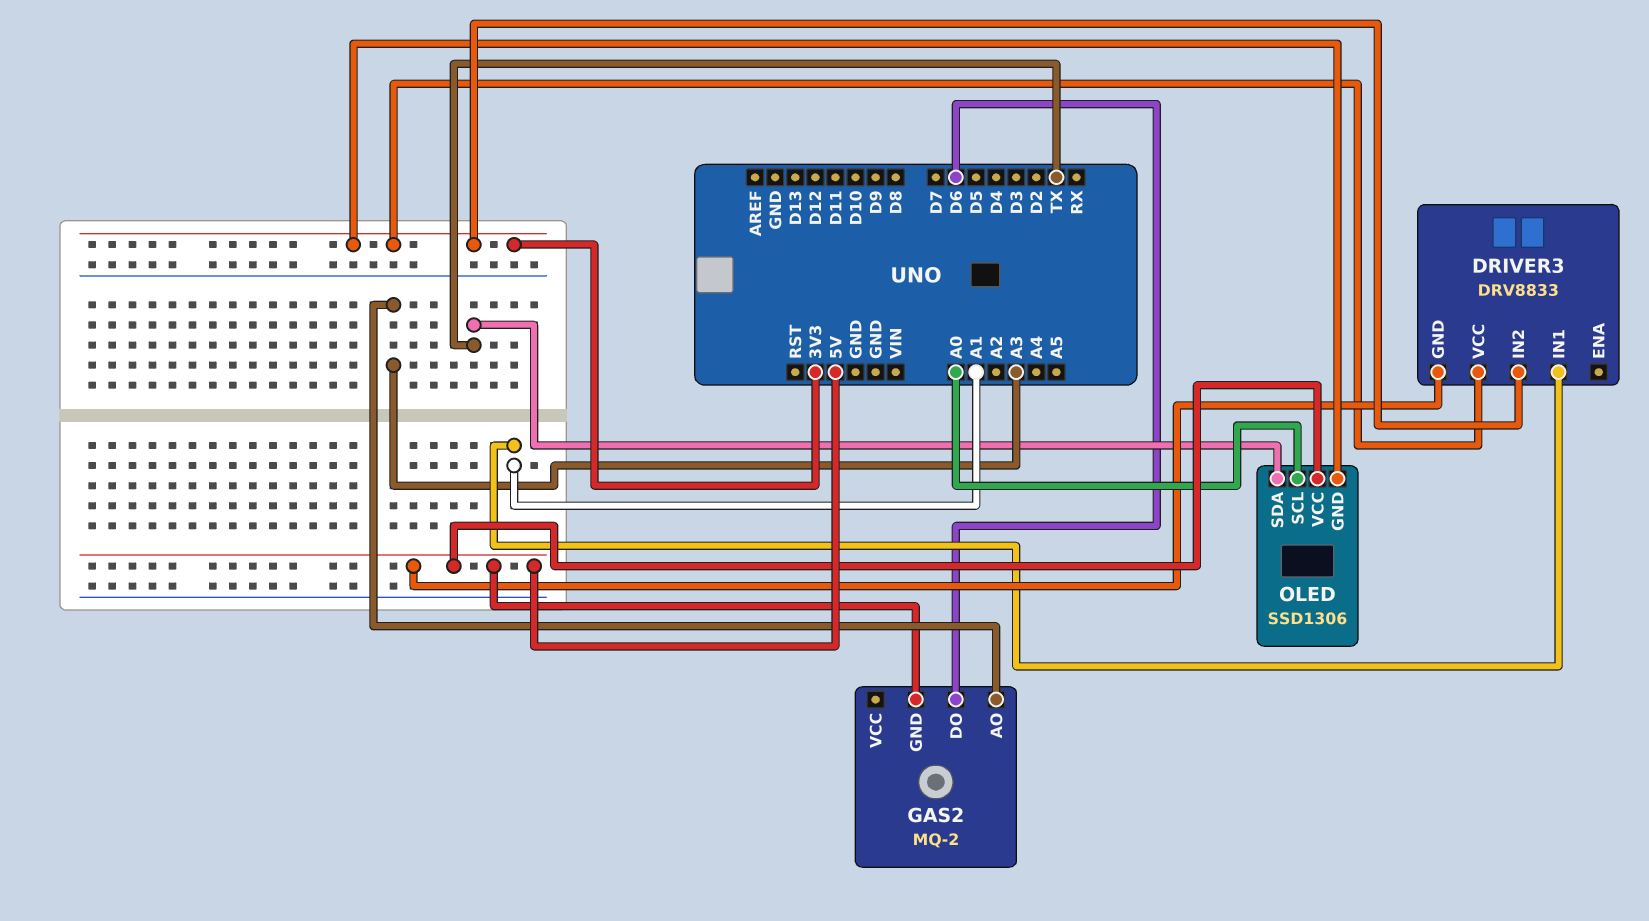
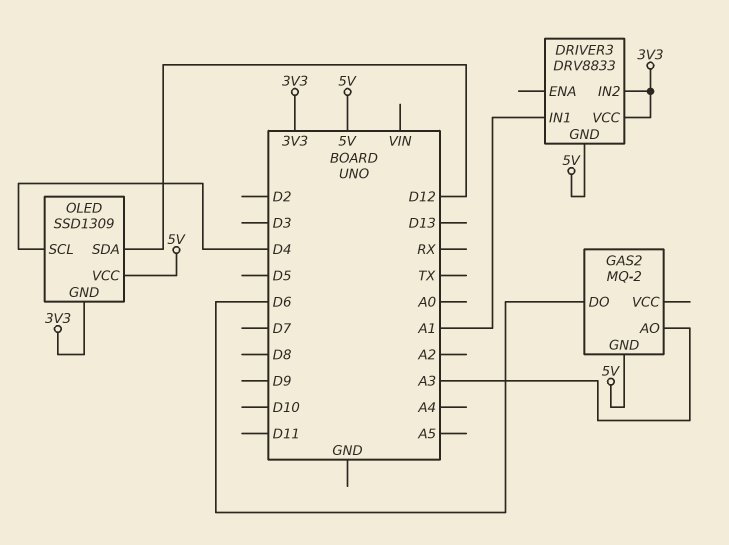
OLED: SSD1306 -> SSD1309
OLED pin SCL: A0 -> D4
OLED pin SDA: TX -> D12

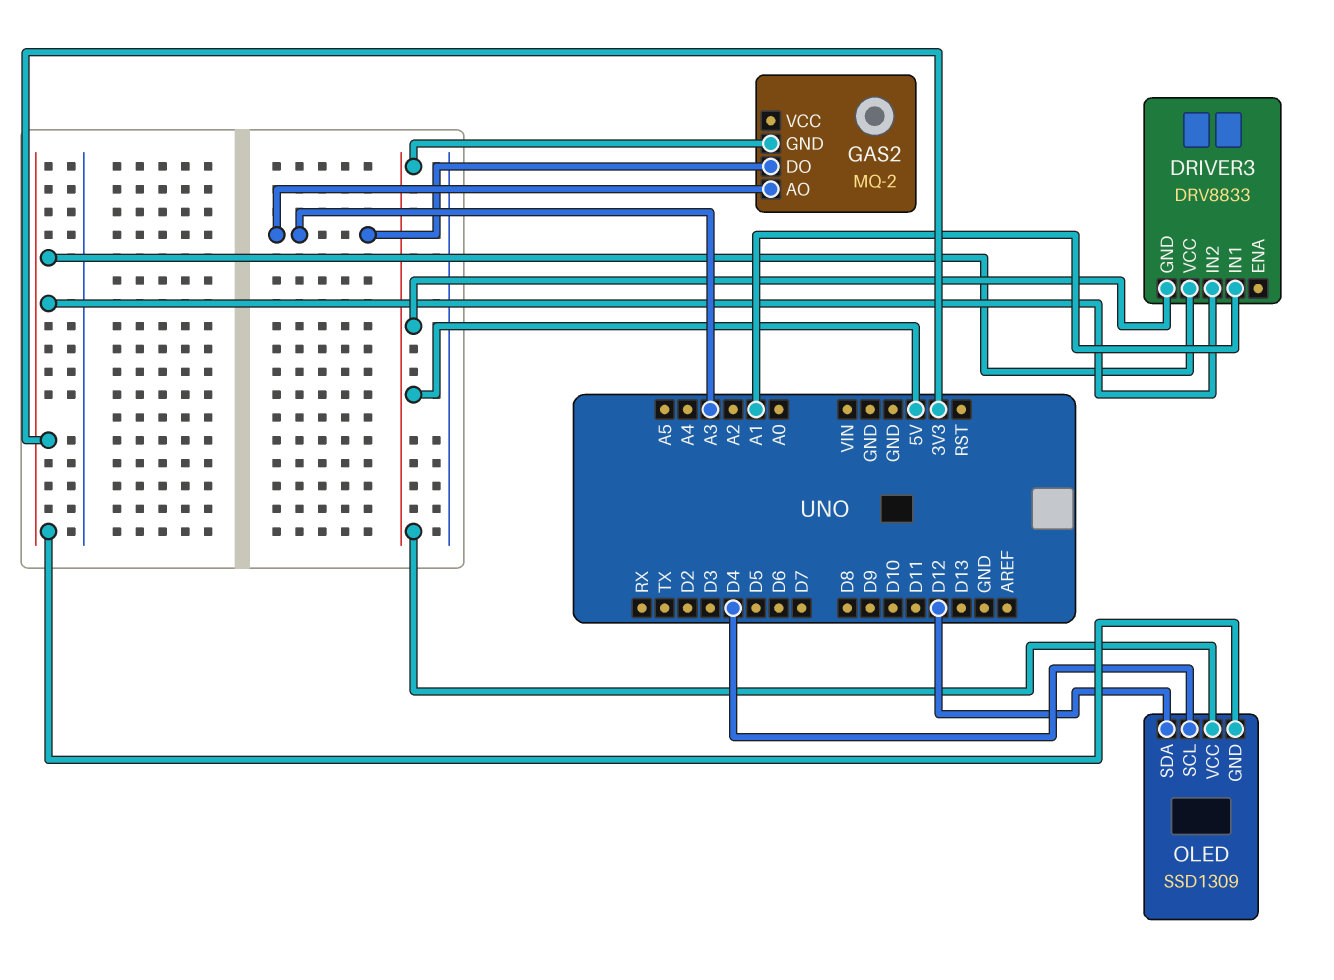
GAS2 pin DO: D6 -> A3

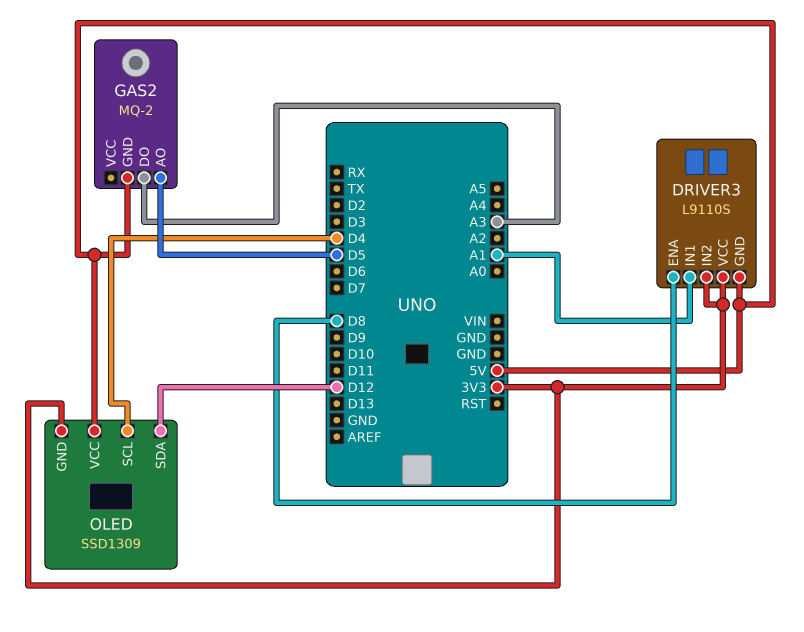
DRIVER3: DRV8833 -> L9110S
DRIVER3 pin ENA: none -> D8
GAS2 pin AO: A3 -> D5

